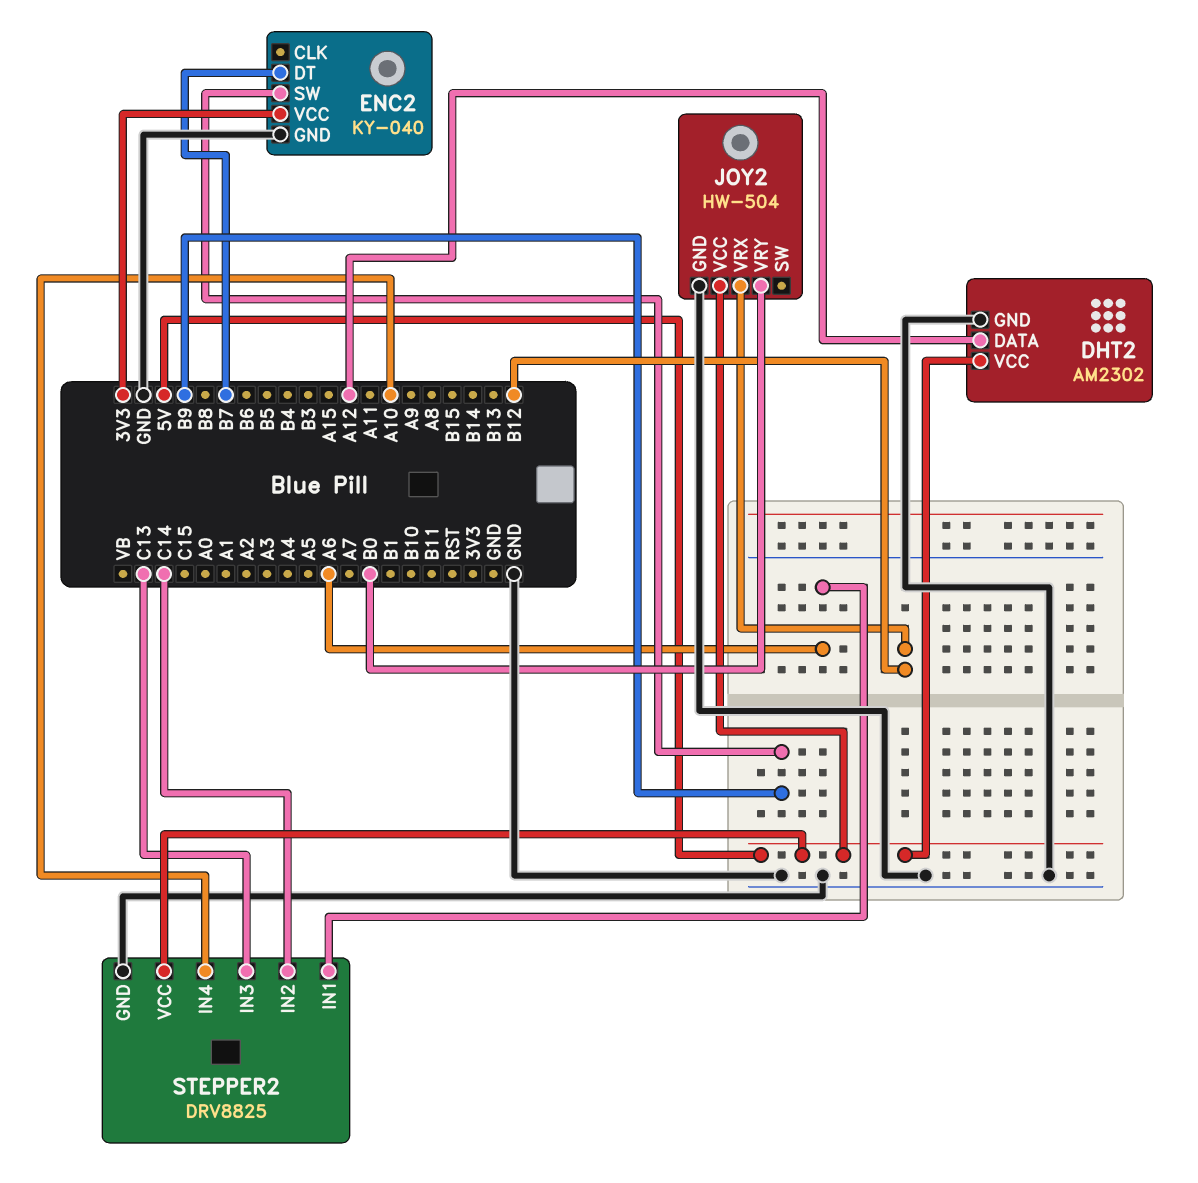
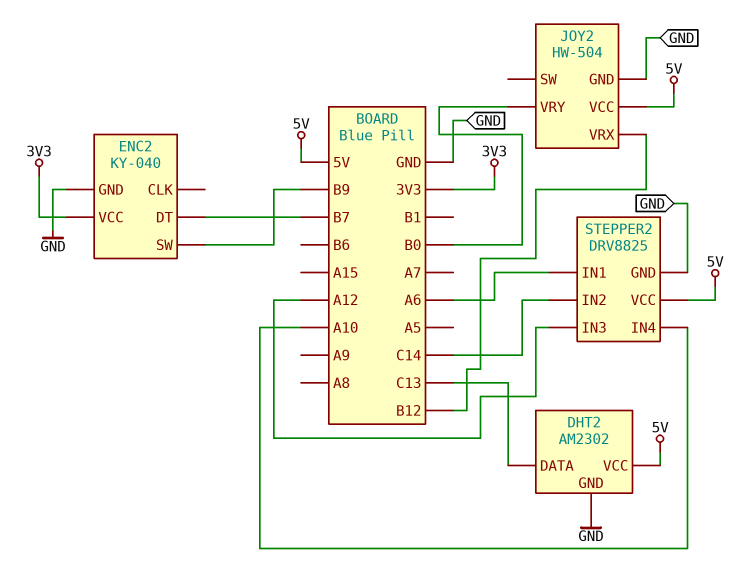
DHT2 pin DATA: A12 -> C13
STEPPER2 pin IN3: C13 -> A12

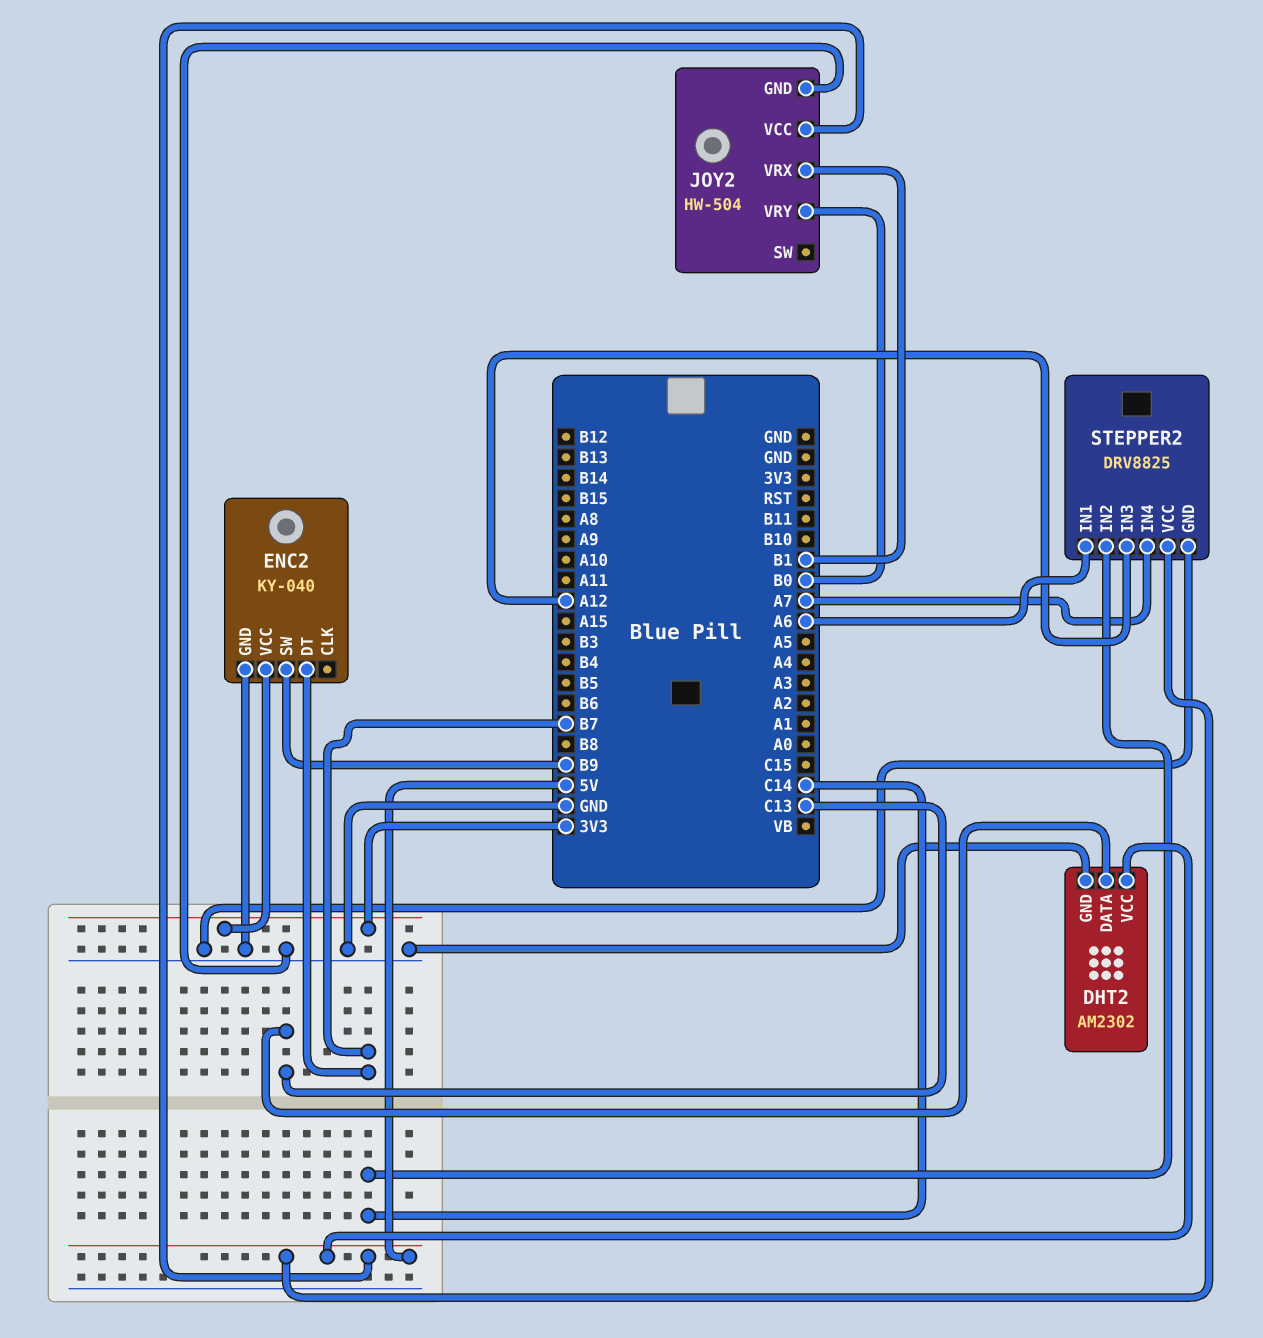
JOY2 pin VRX: B12 -> B1
STEPPER2 pin IN4: A10 -> A7

